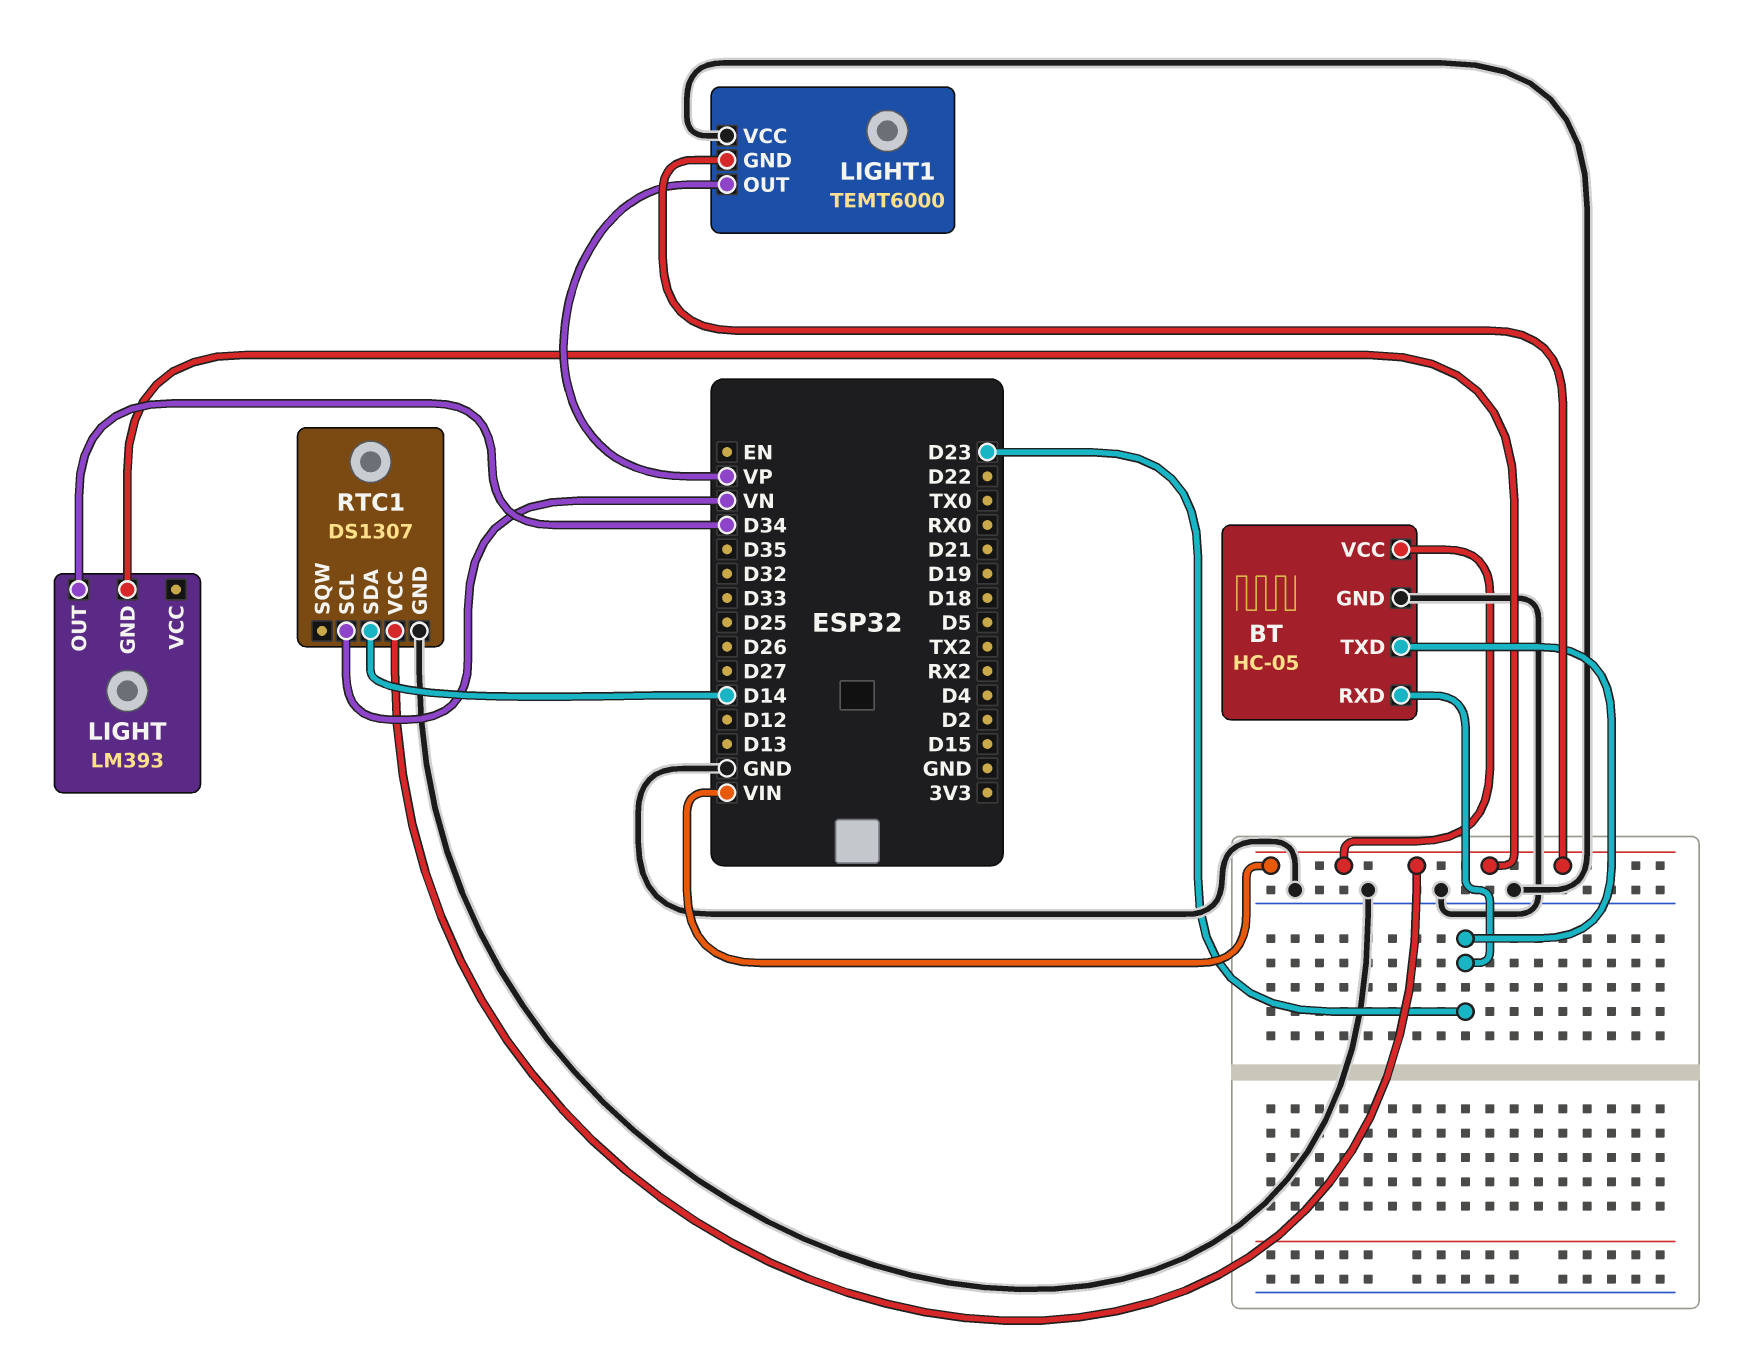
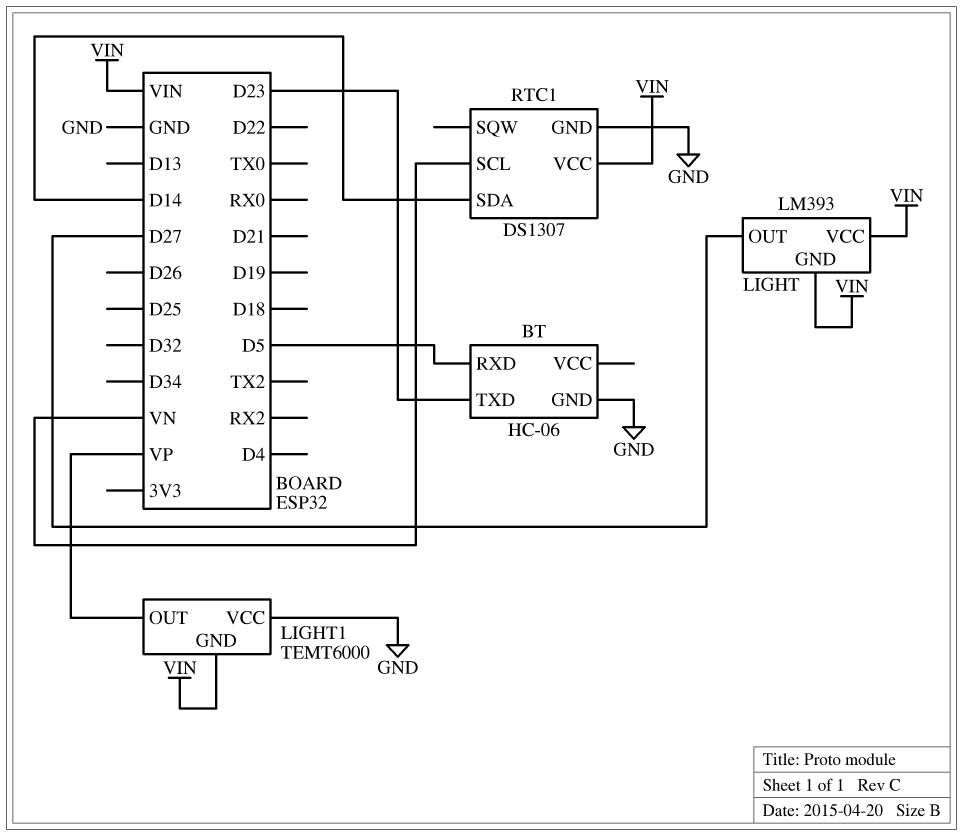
BT: HC-05 -> HC-06
BT pin RXD: D23 -> D5
BT pin VCC: VIN -> none
LIGHT pin OUT: D34 -> D27
LIGHT pin VCC: none -> VIN

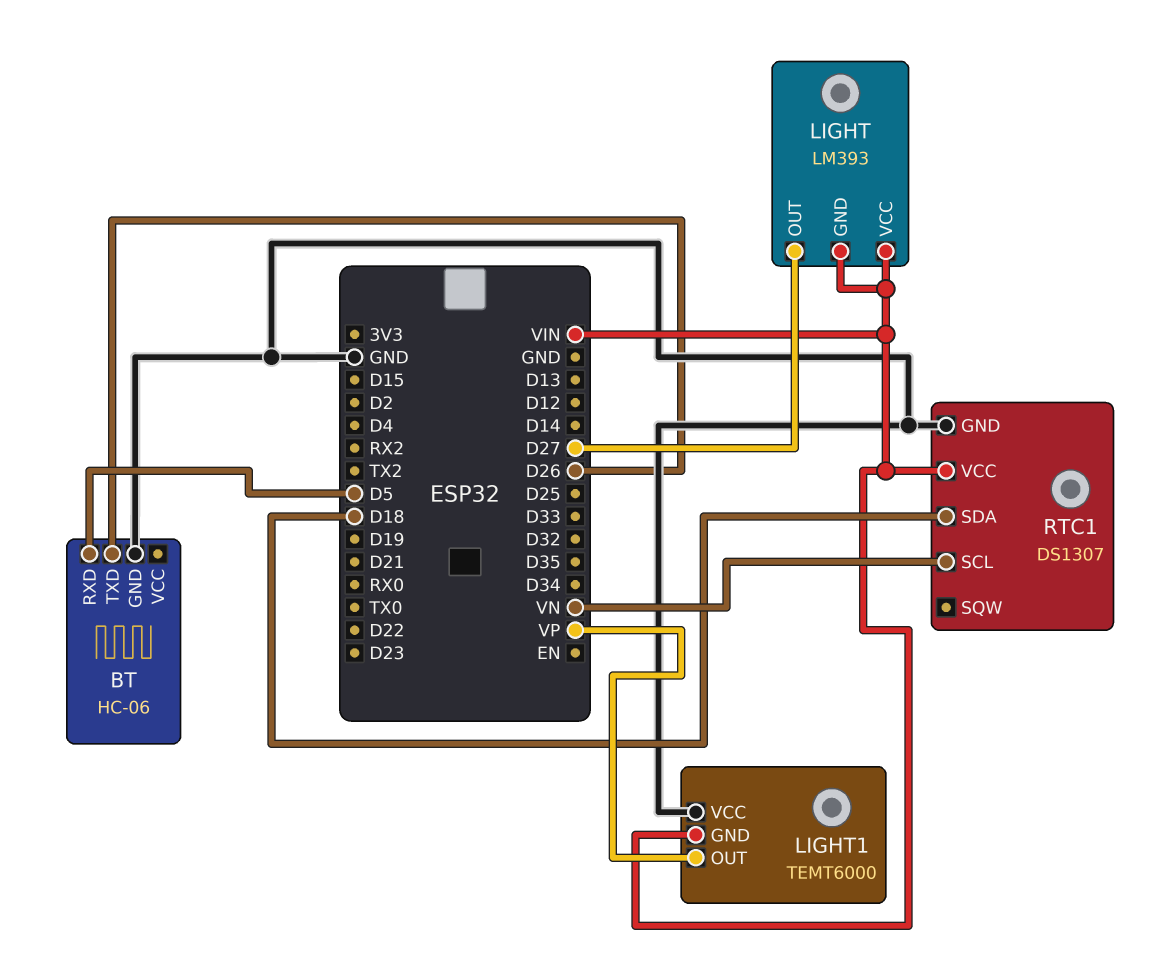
BT pin TXD: D23 -> D26
RTC1 pin SDA: D14 -> D18

